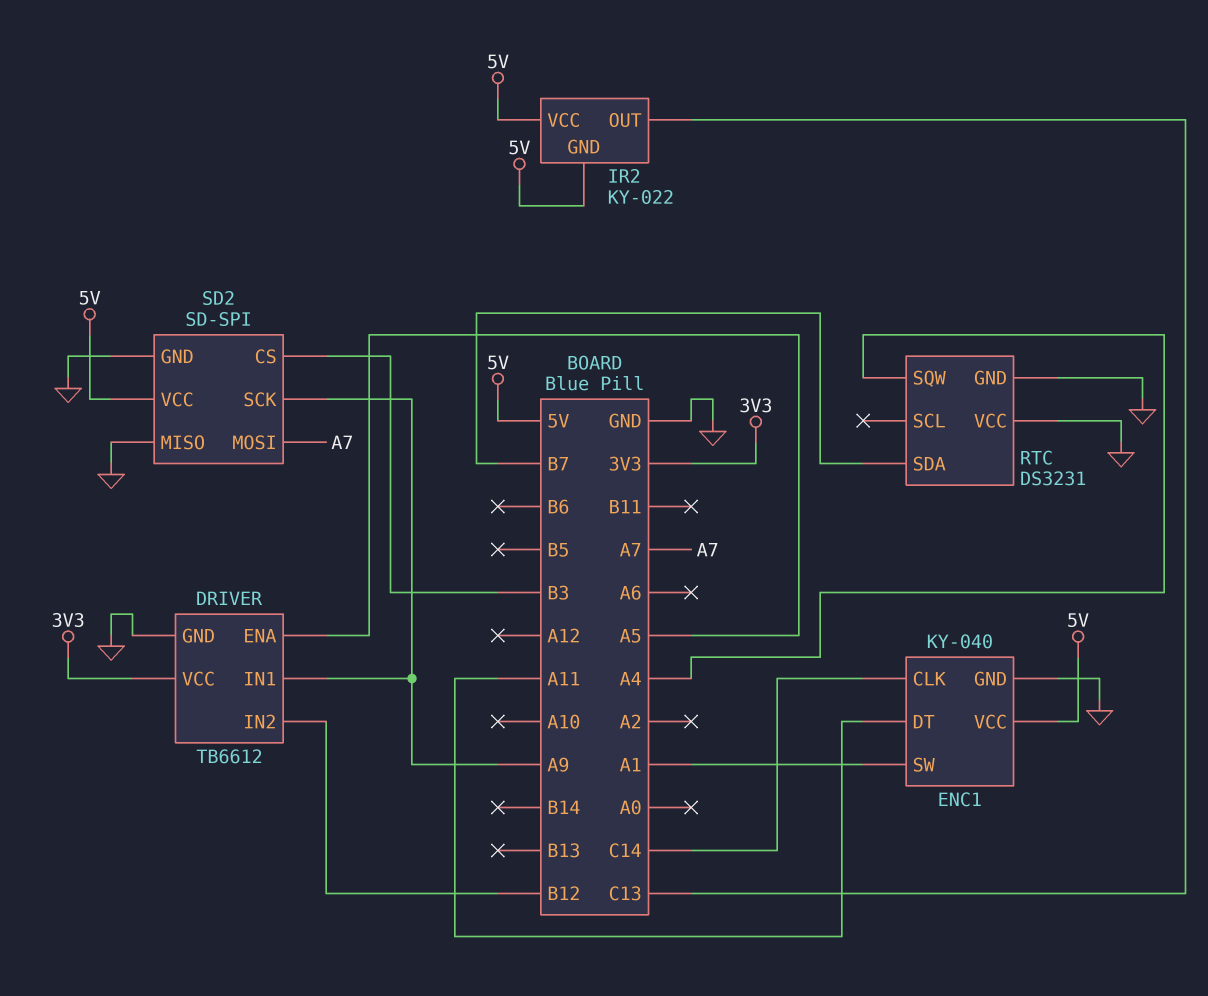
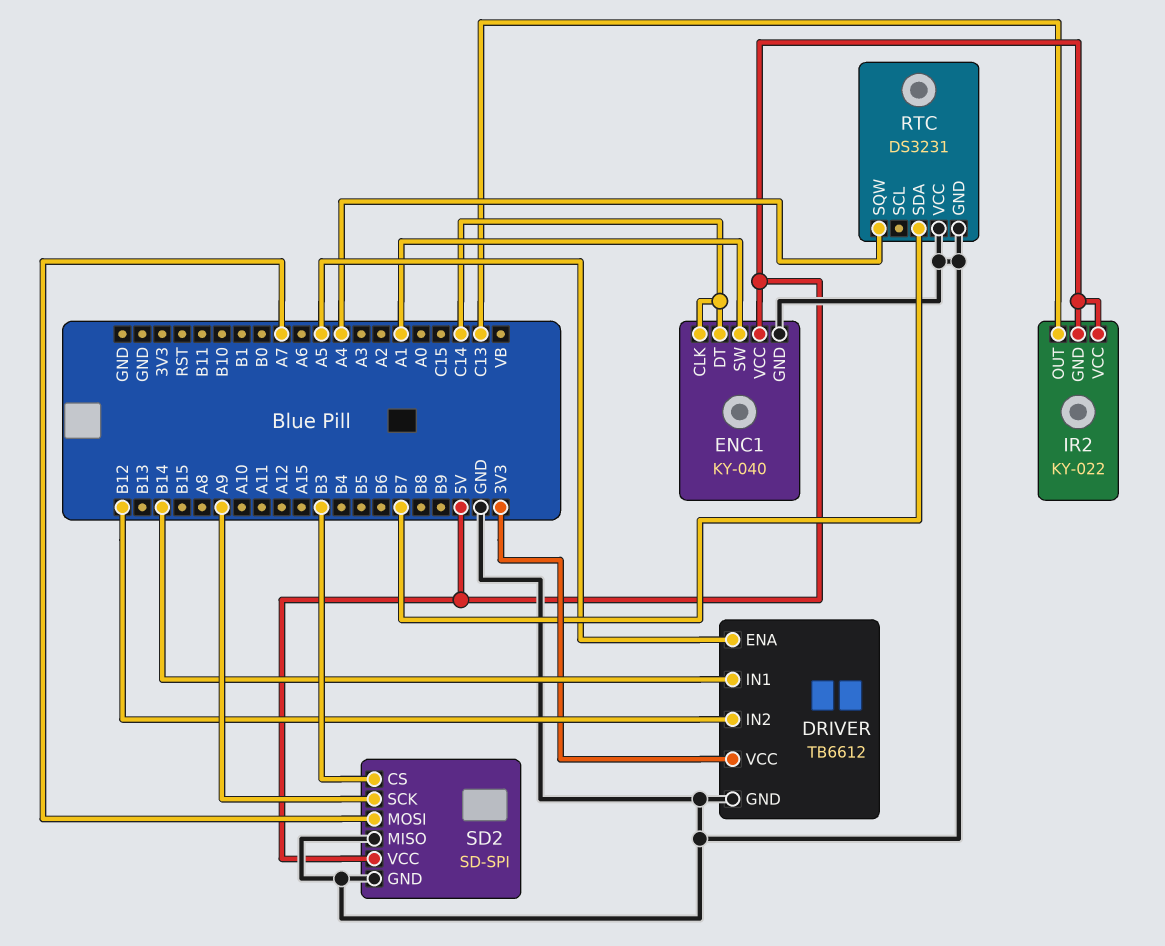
DRIVER pin IN1: A9 -> B14
ENC1 pin DT: A11 -> C14

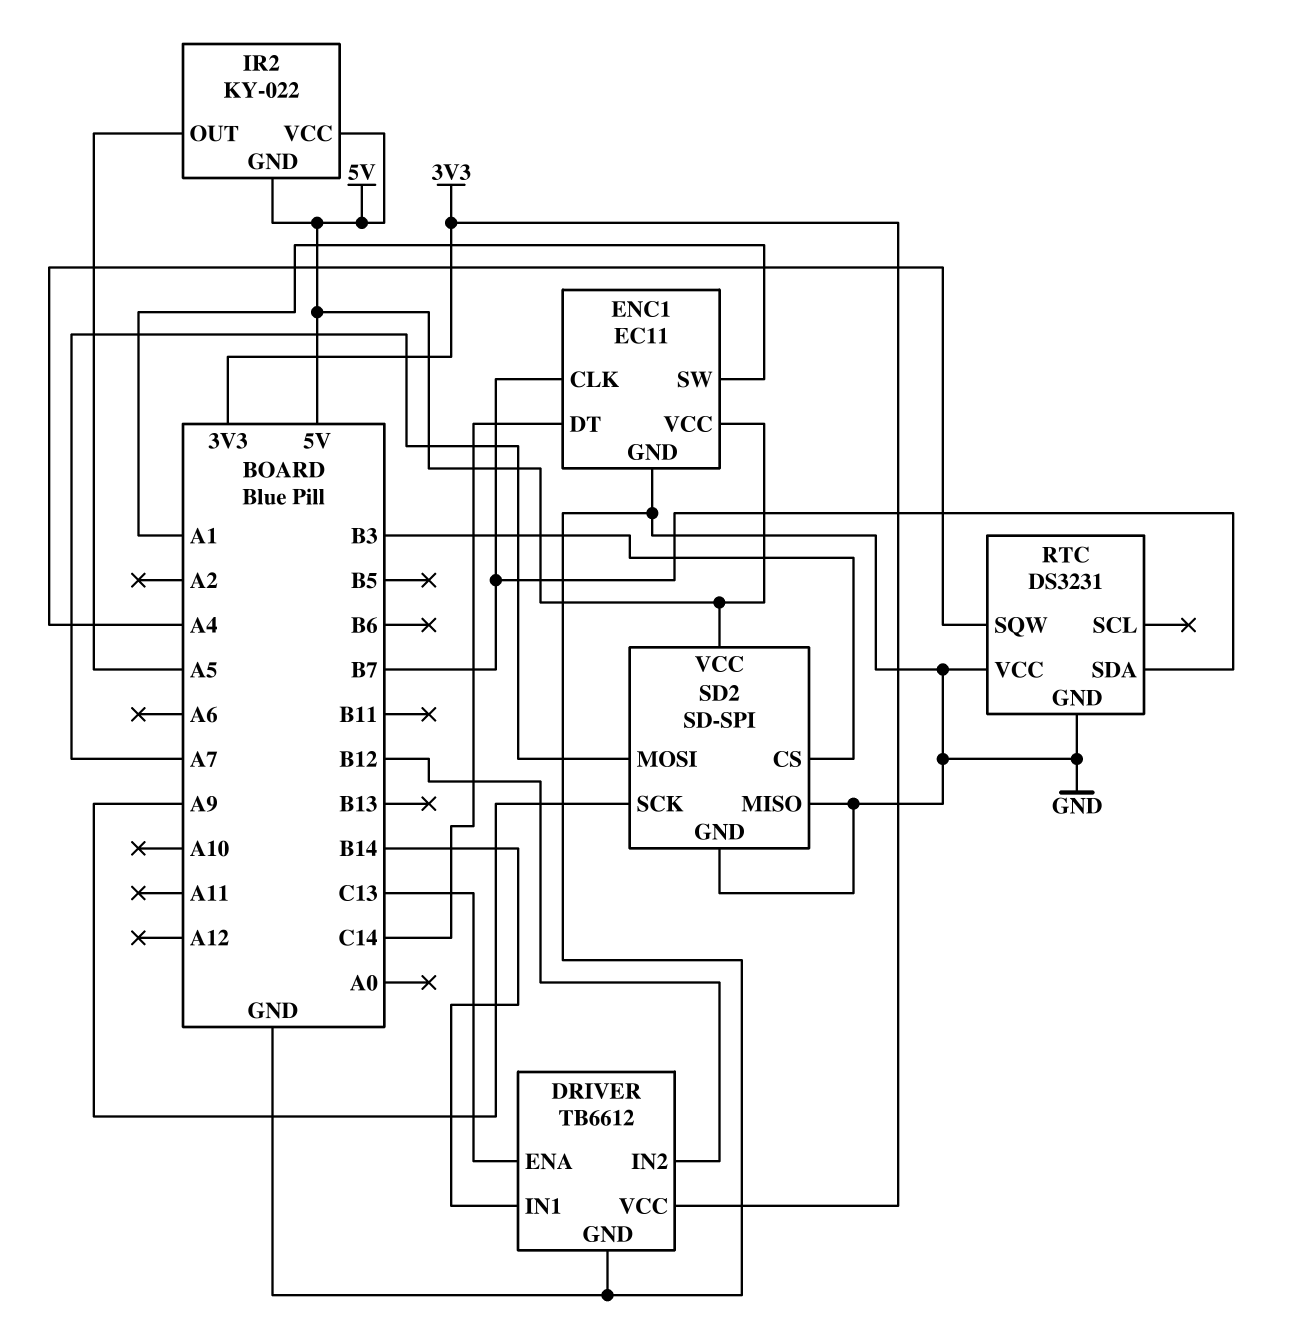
DRIVER pin ENA: A5 -> C13
ENC1: KY-040 -> EC11
ENC1 pin CLK: C14 -> B7
IR2 pin OUT: C13 -> A5

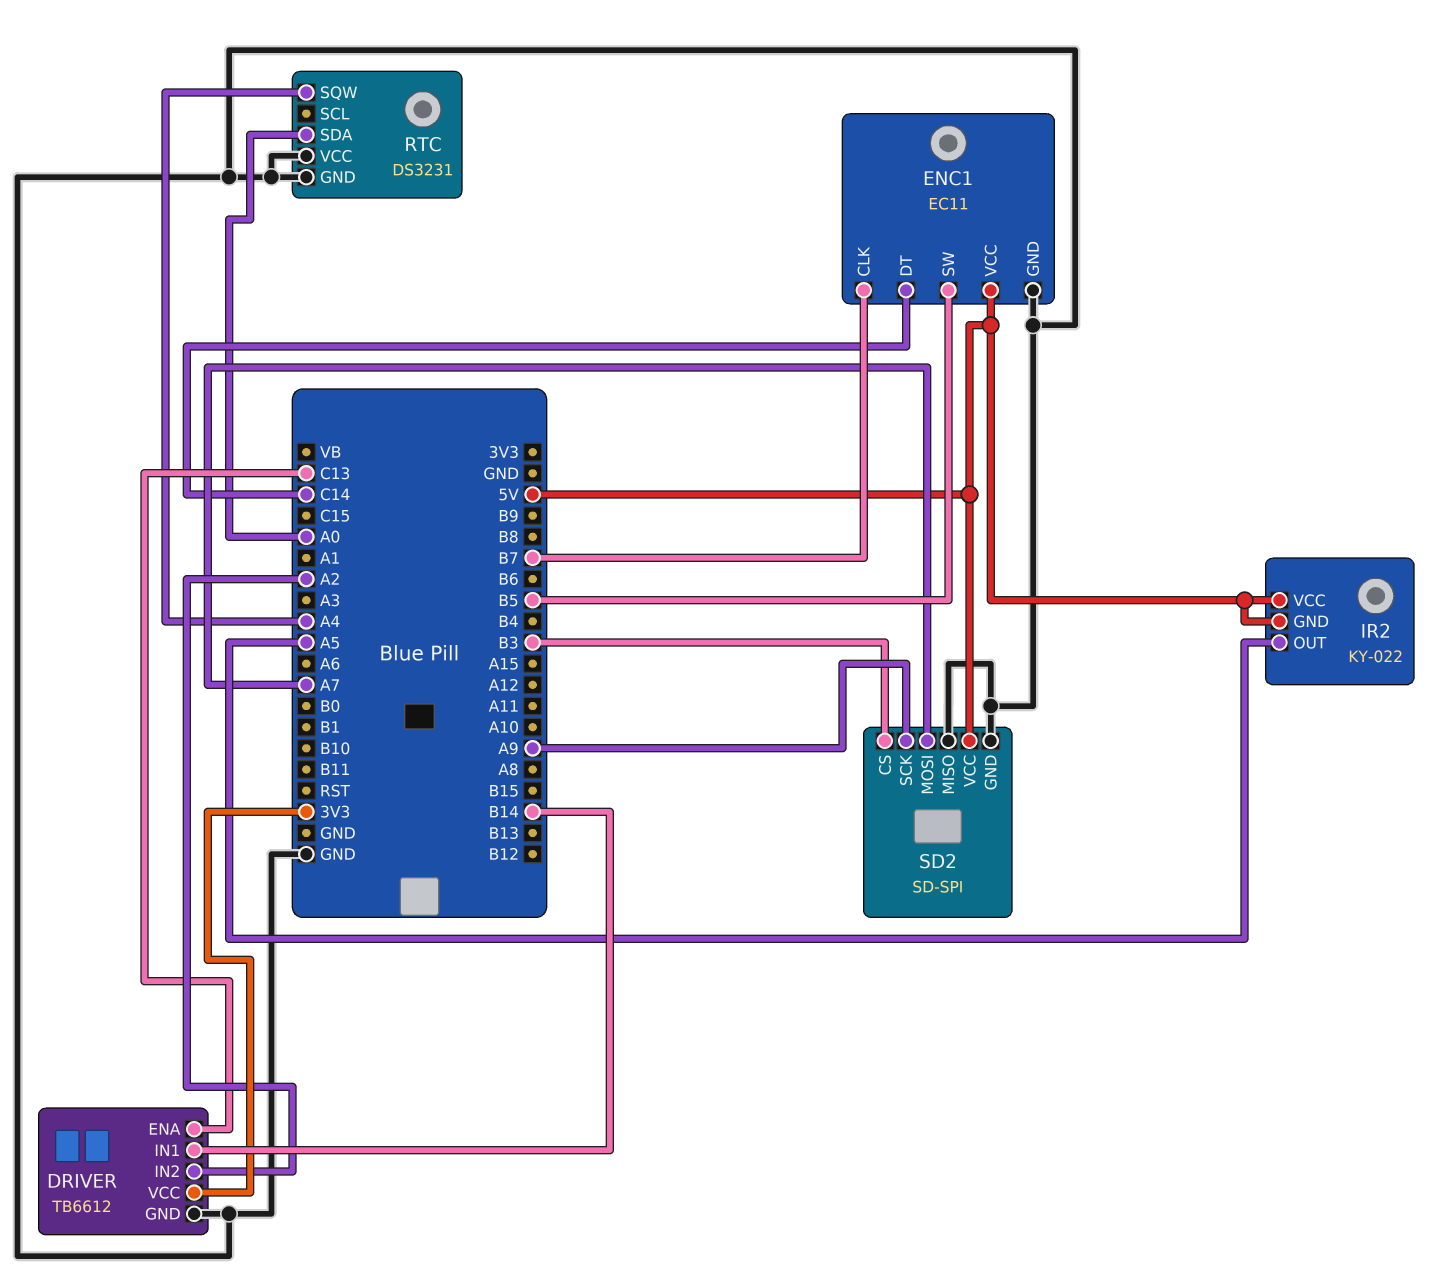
DRIVER pin IN2: B12 -> A2
ENC1 pin SW: A1 -> B5
RTC pin SDA: B7 -> A0

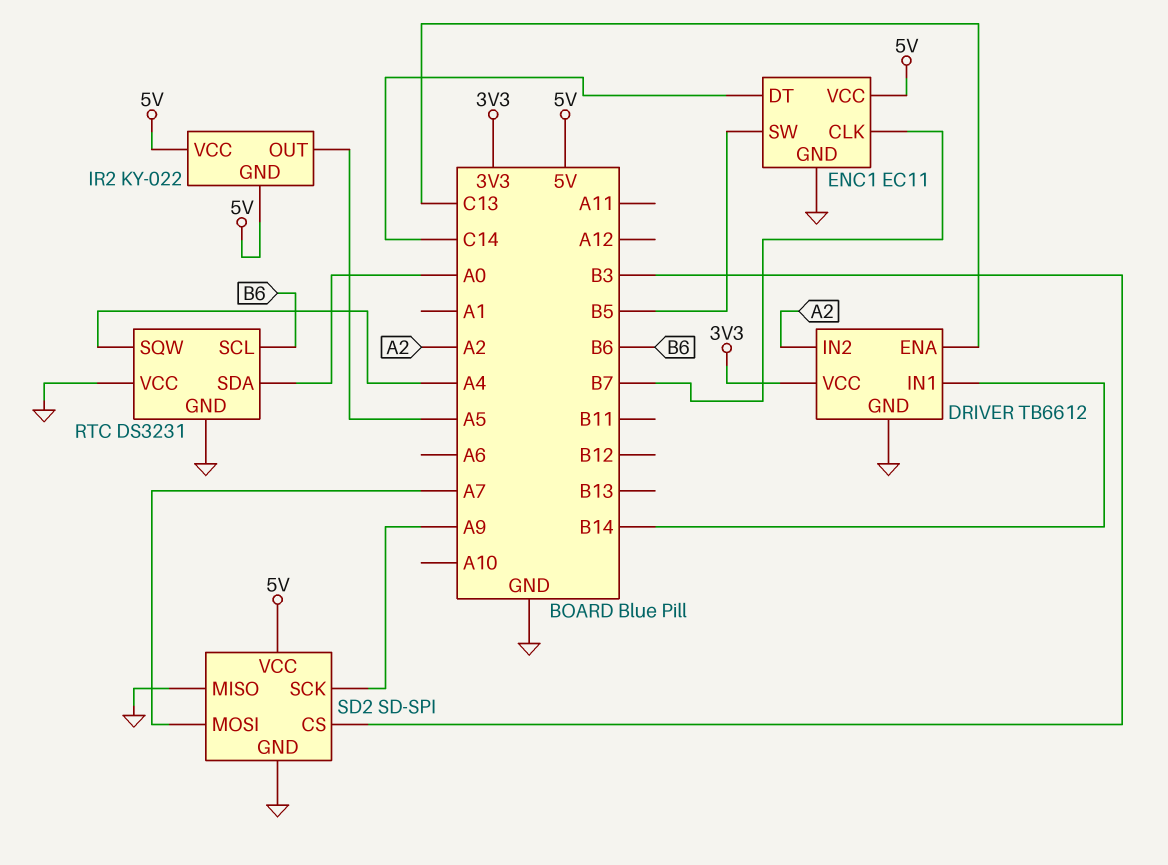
RTC pin SCL: none -> B6

